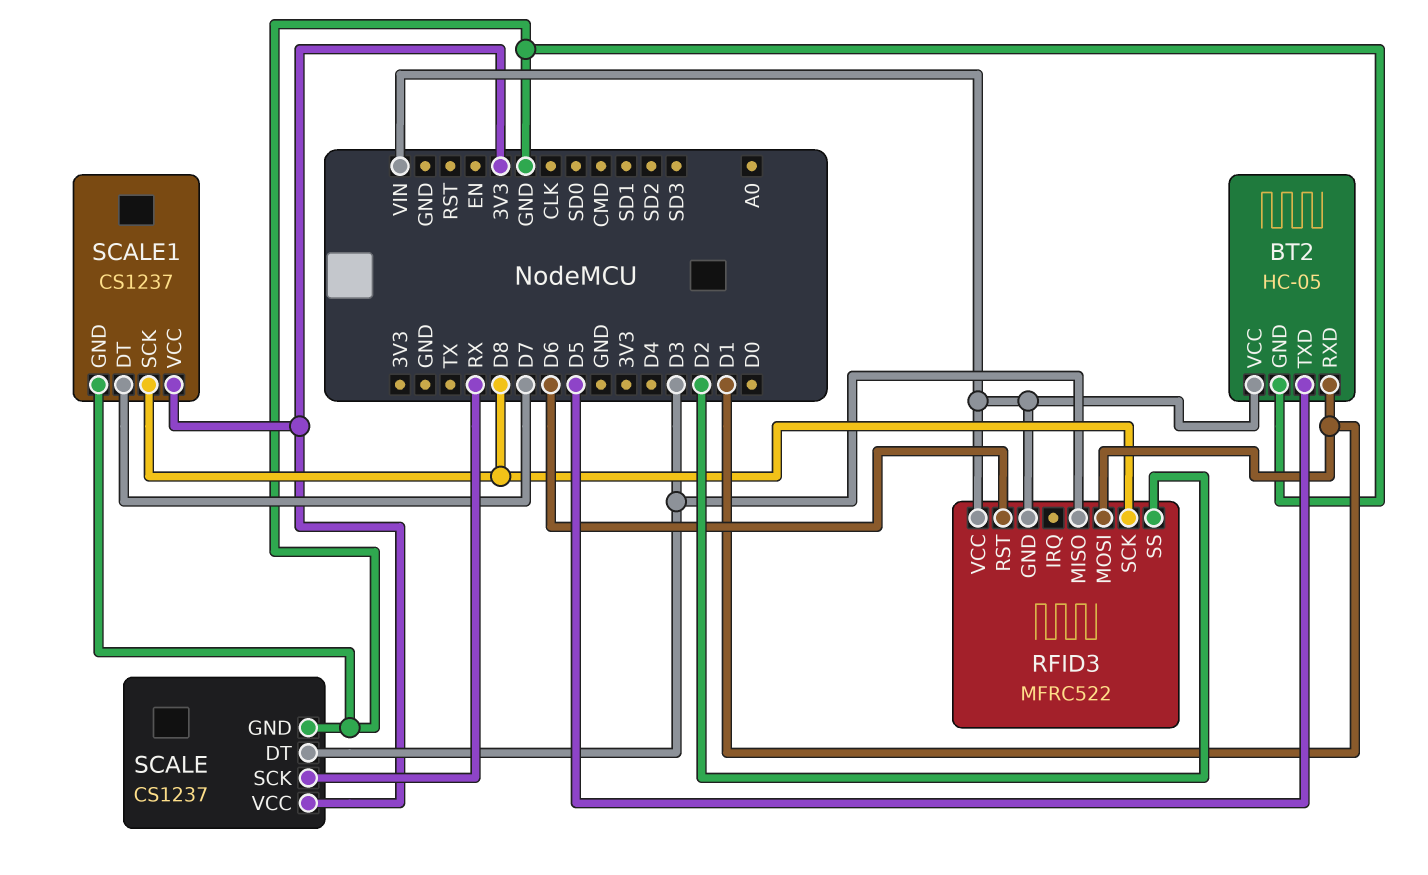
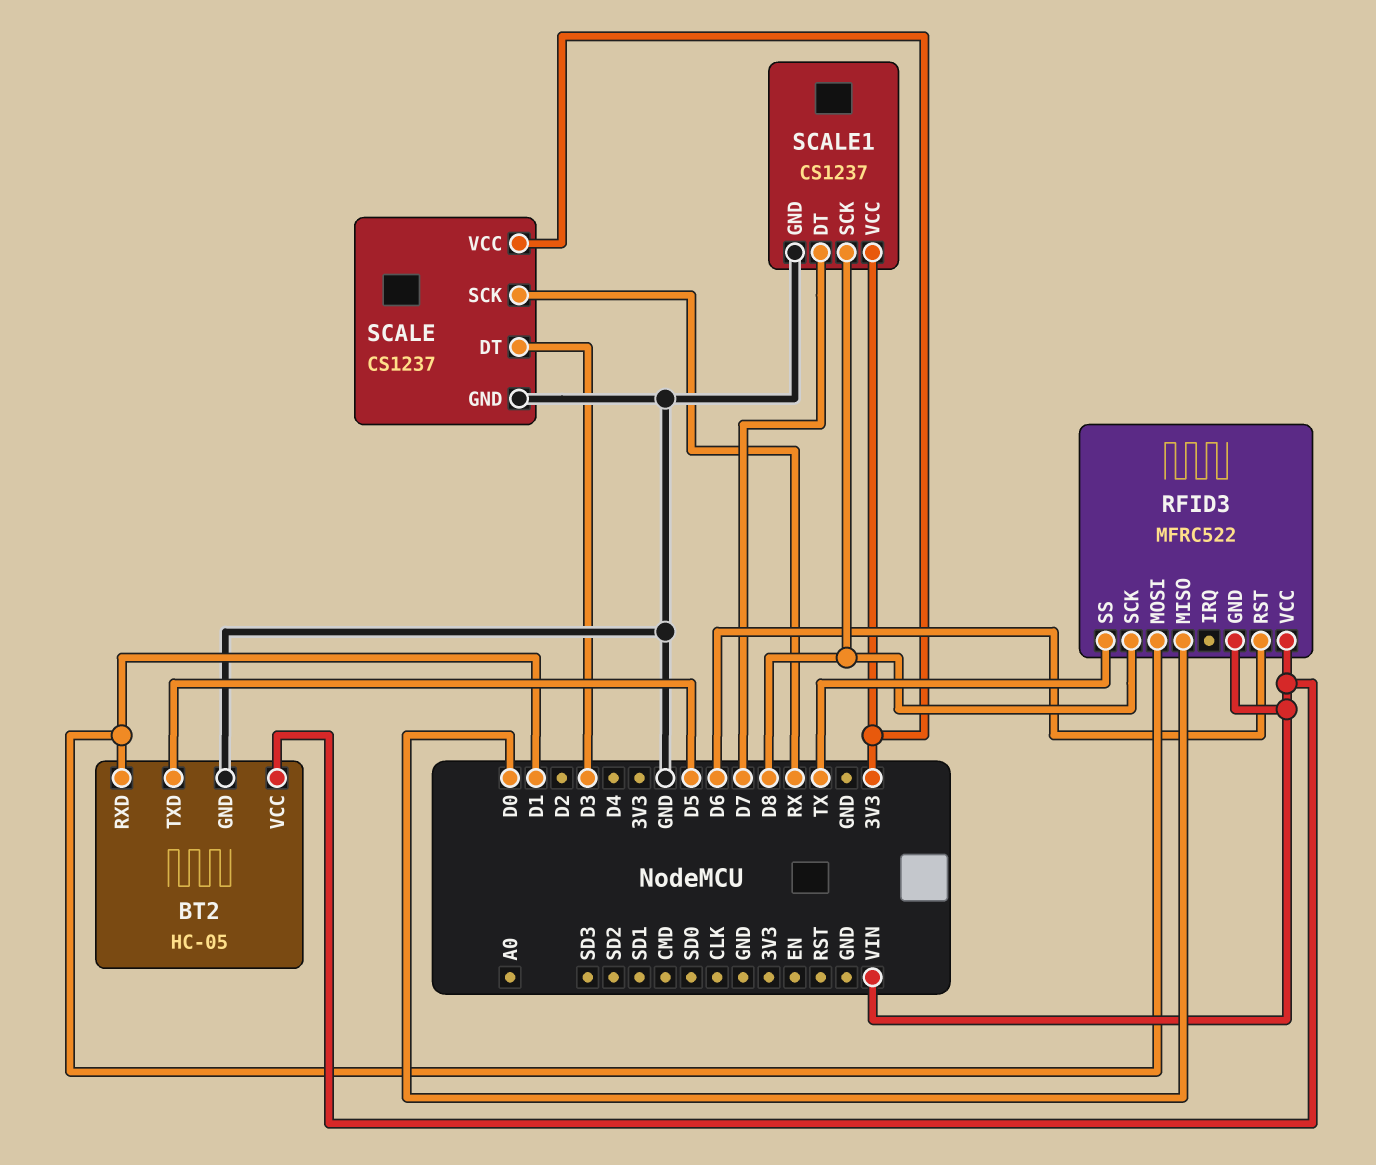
RFID3 pin MISO: D3 -> D0
RFID3 pin SS: D2 -> TX

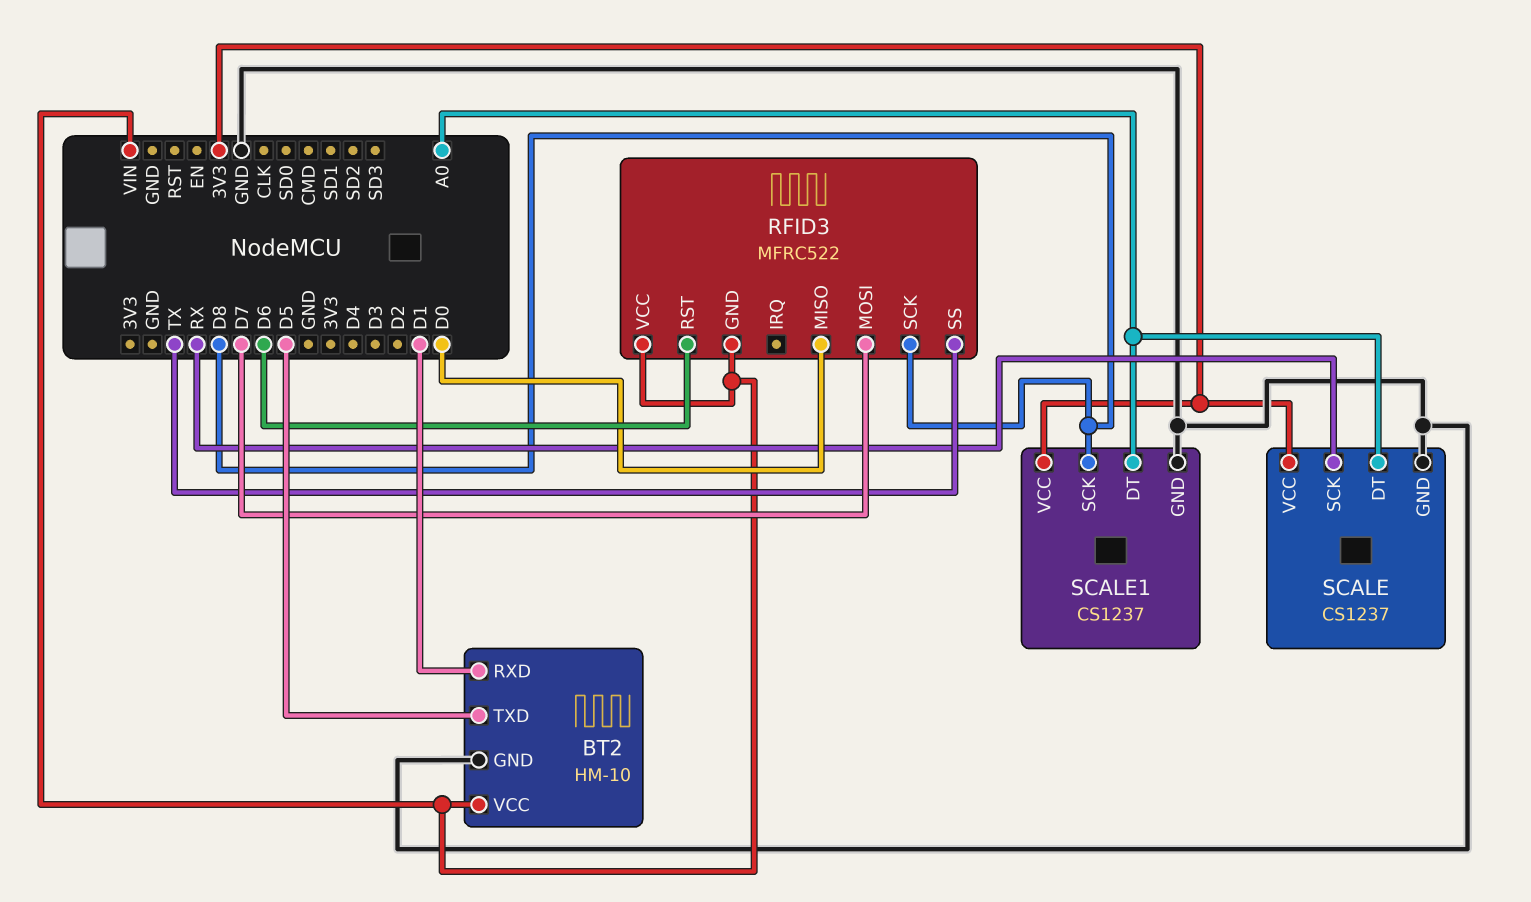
BT2: HC-05 -> HM-10
RFID3 pin MOSI: D1 -> D7
SCALE pin DT: D3 -> A0
SCALE1 pin DT: D7 -> A0

